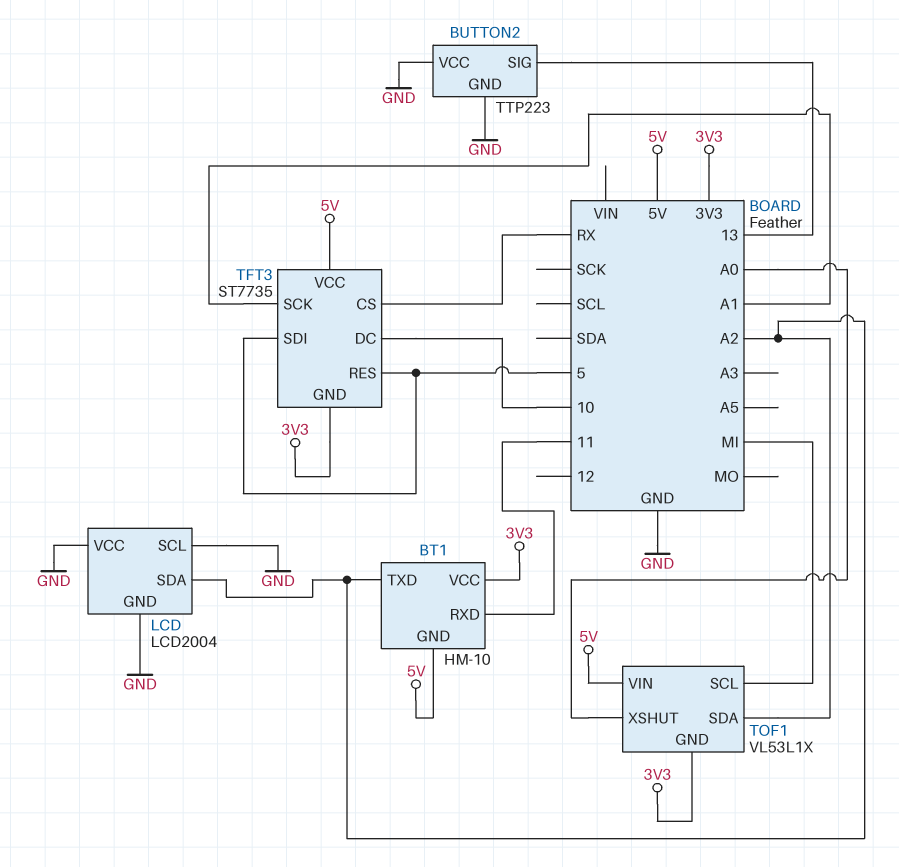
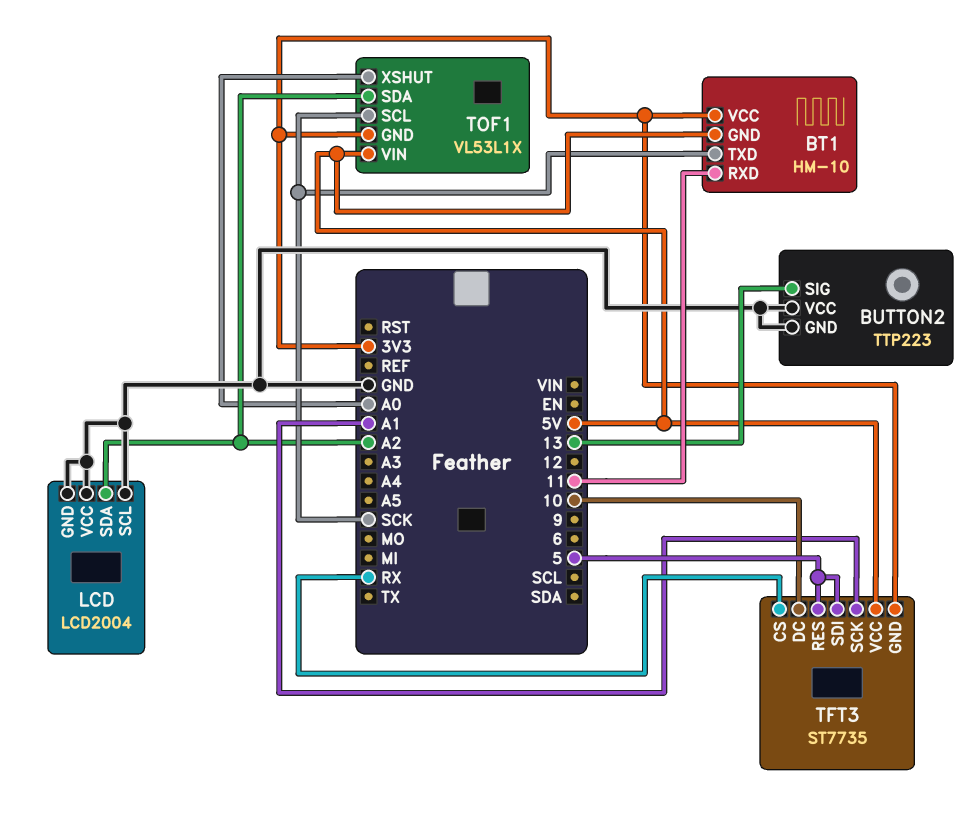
BT1 pin TXD: A2 -> SCK
TOF1 pin SCL: MI -> SCK

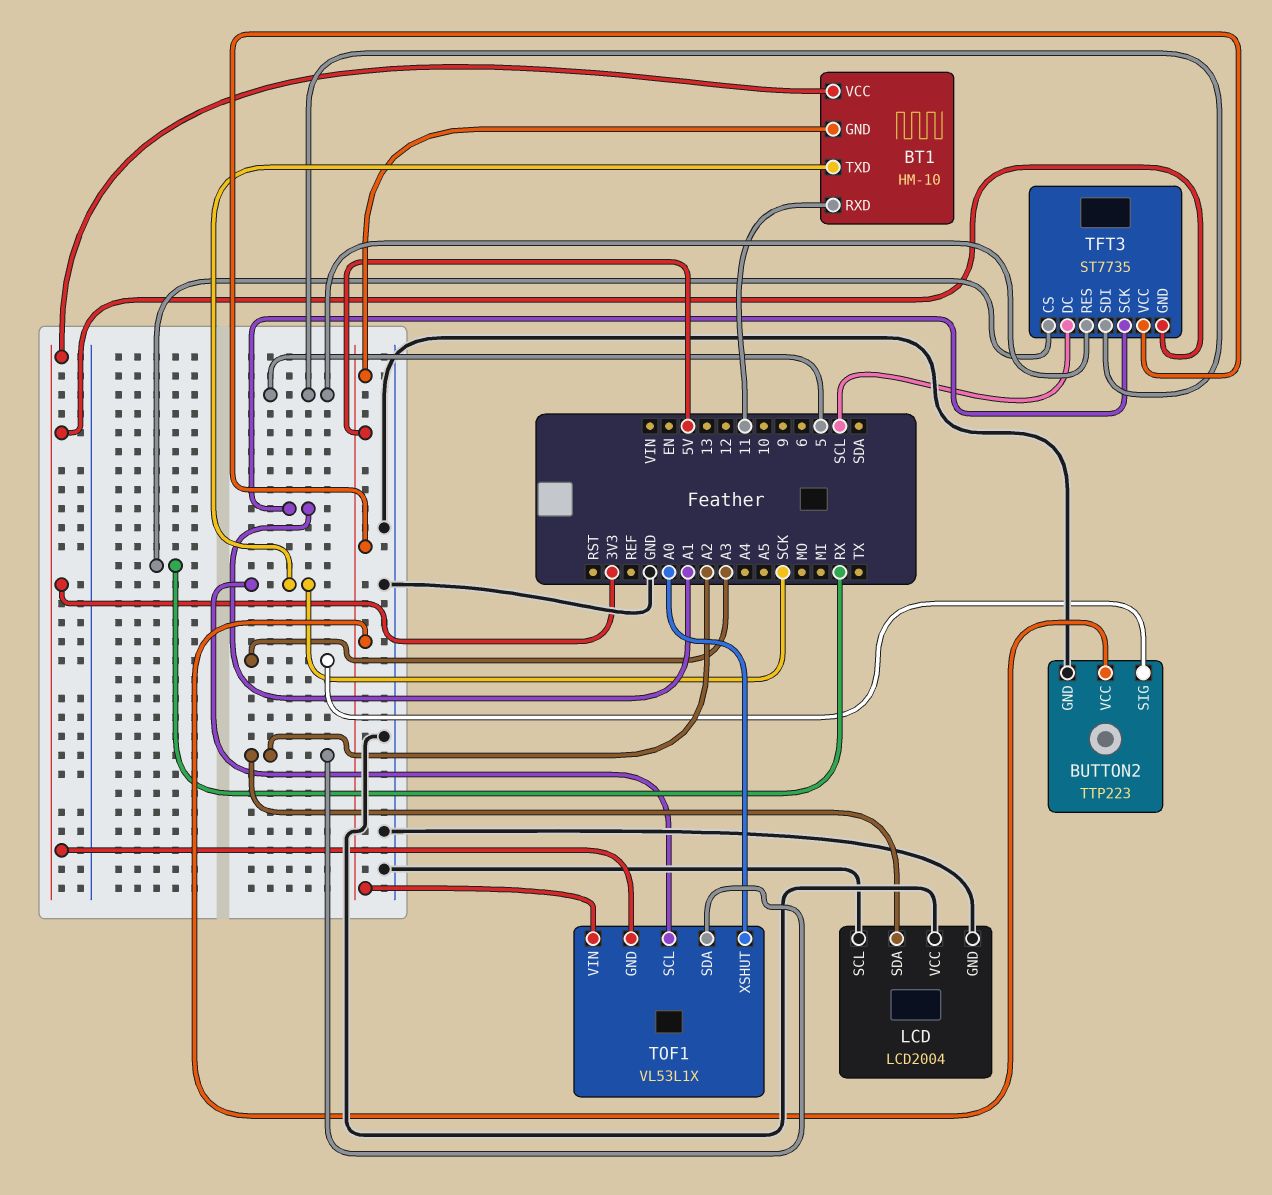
BUTTON2 pin SIG: 13 -> A3
BUTTON2 pin VCC: GND -> 5V
TFT3 pin DC: 10 -> SCL

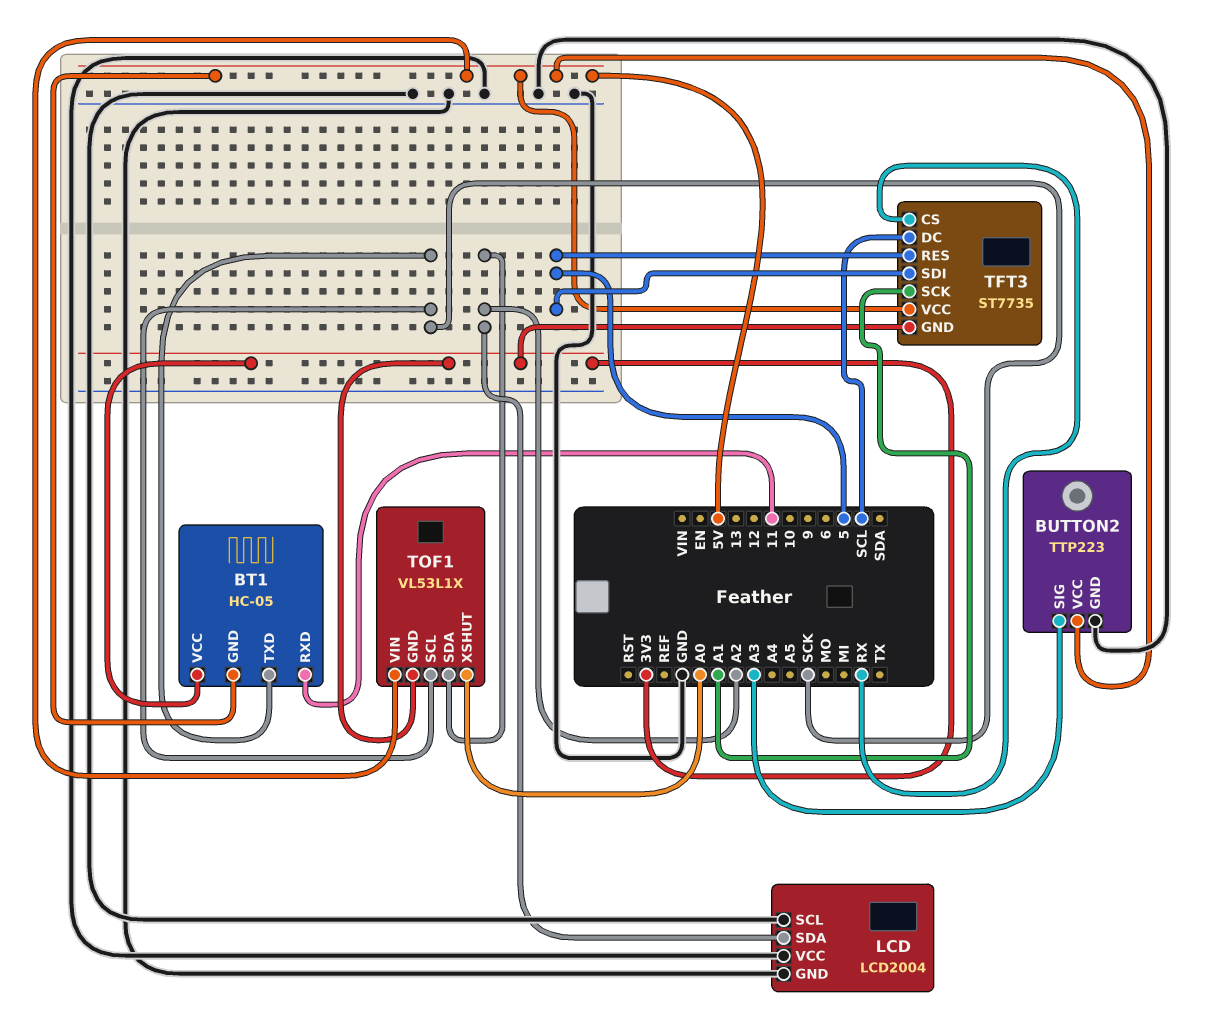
BT1: HM-10 -> HC-05

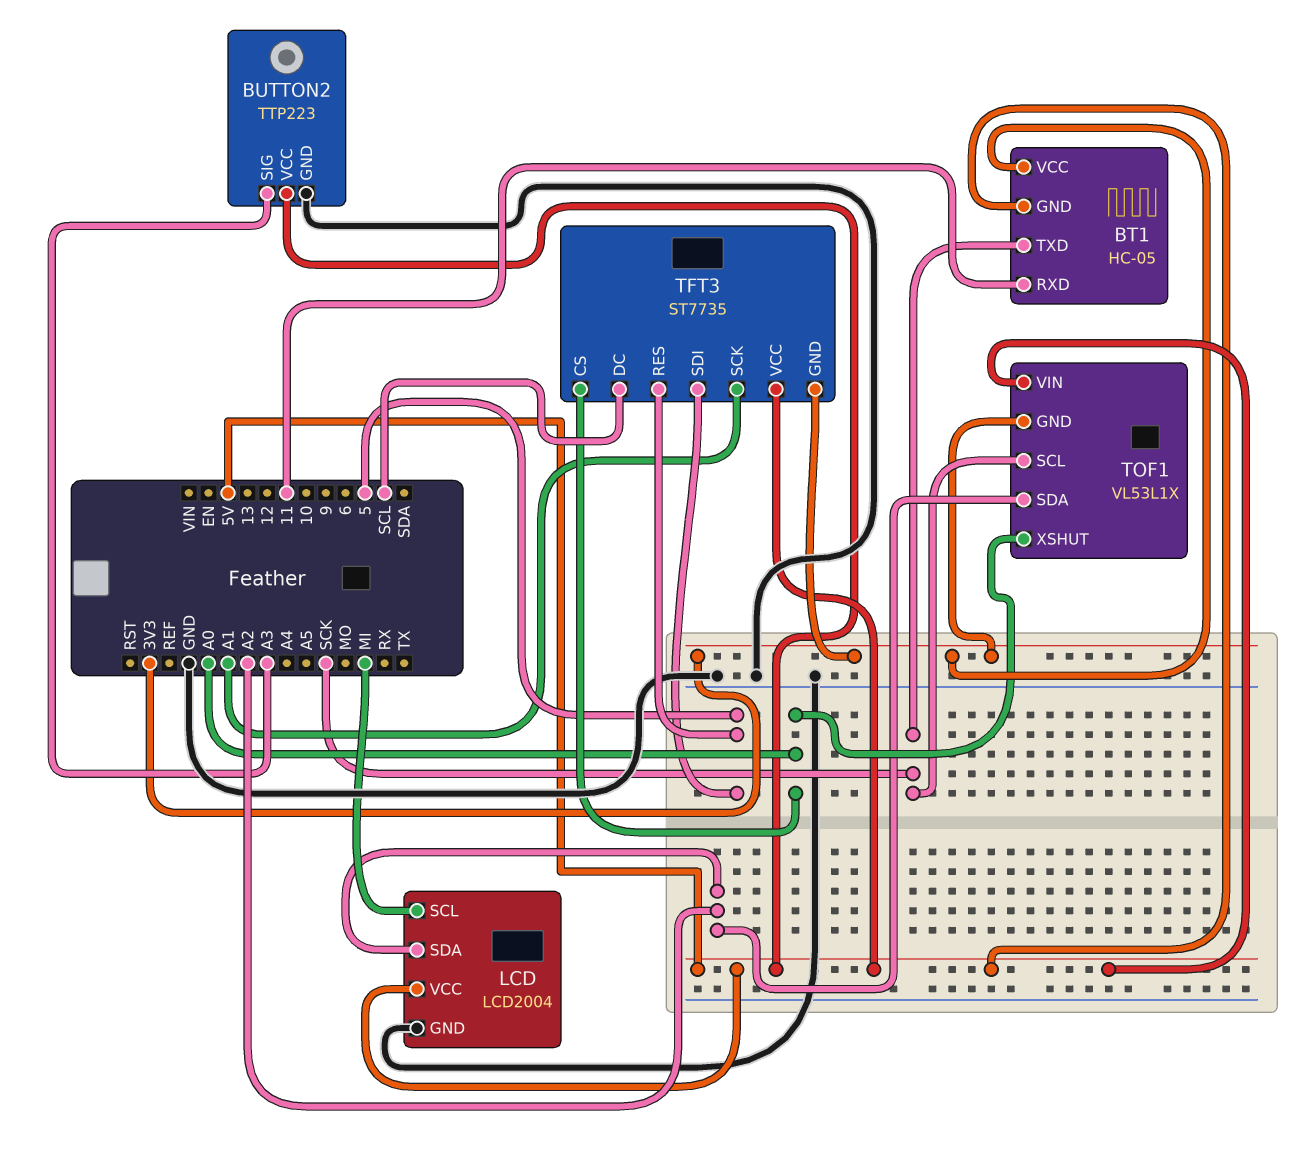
LCD pin SCL: GND -> MI
LCD pin VCC: GND -> 5V
TFT3 pin CS: RX -> A0

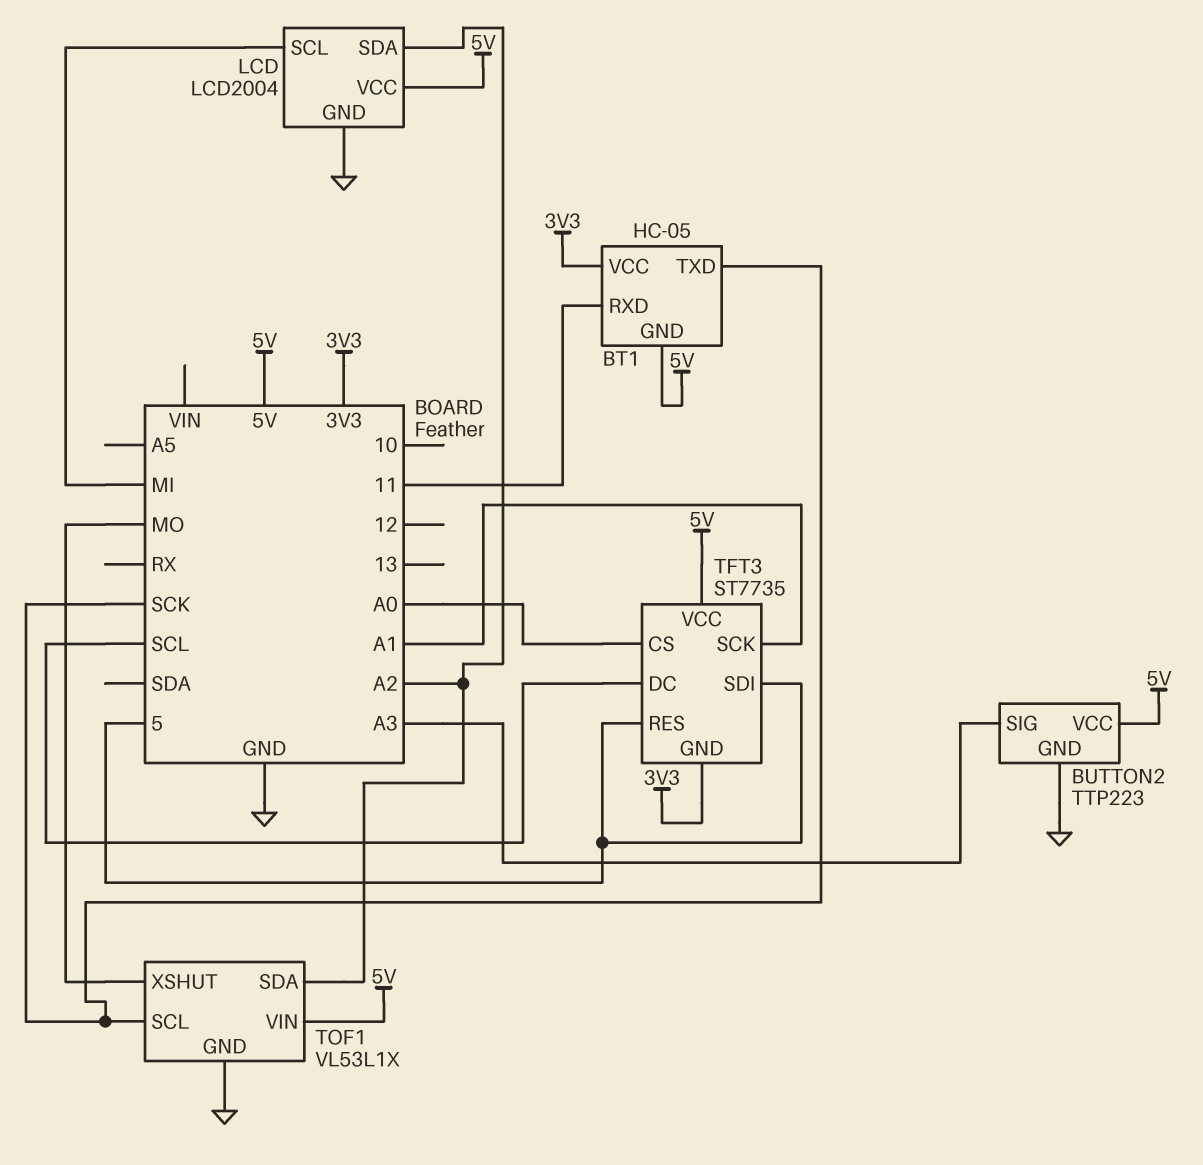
TOF1 pin GND: 3V3 -> GND
TOF1 pin XSHUT: A0 -> MO

